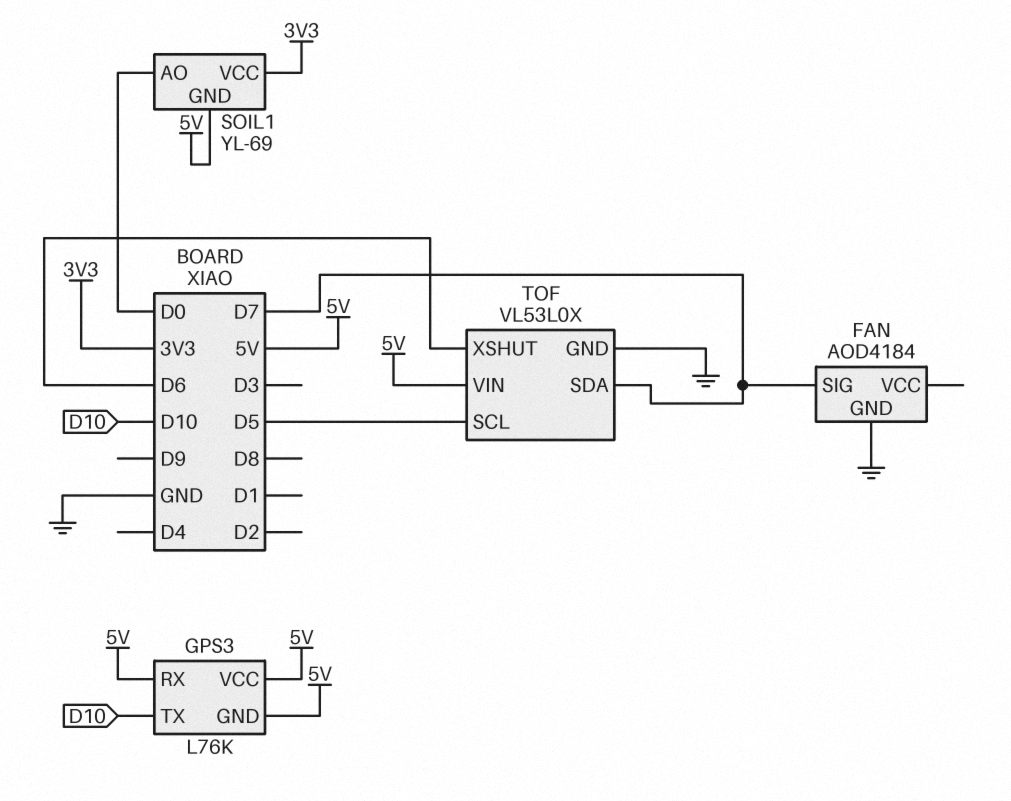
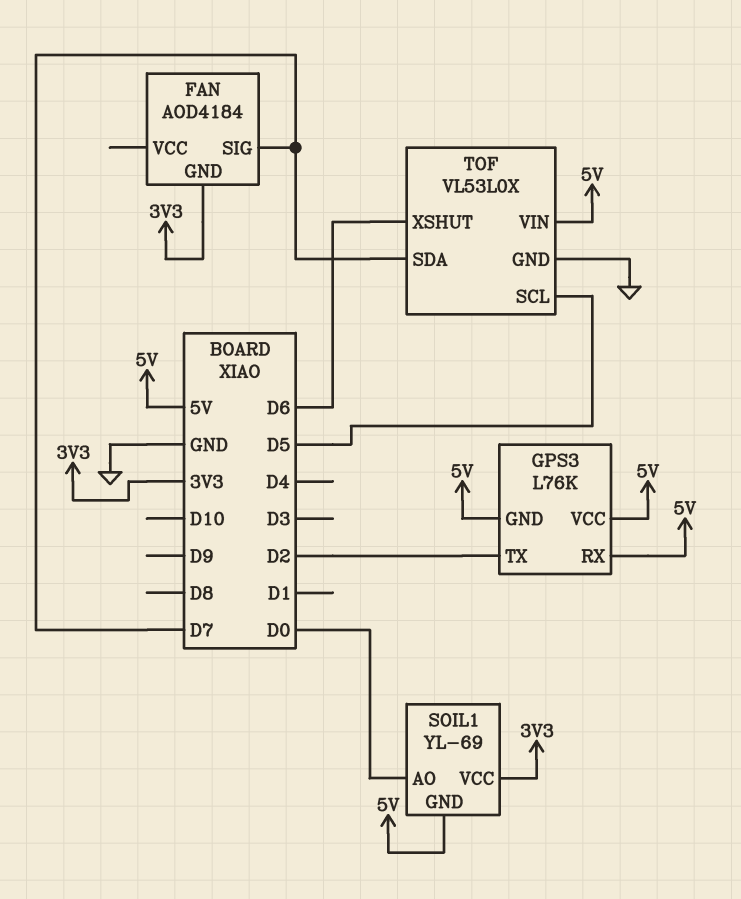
FAN pin GND: GND -> 3V3
GPS3 pin TX: D10 -> D2

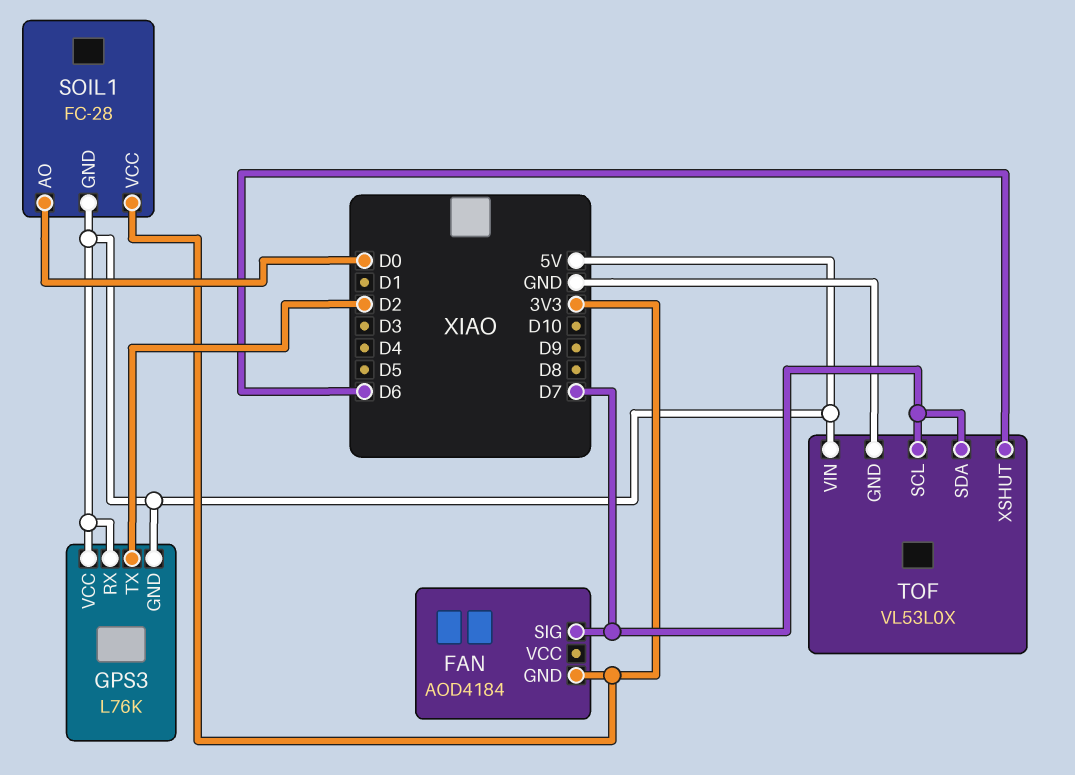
SOIL1: YL-69 -> FC-28
TOF pin SCL: D5 -> D7

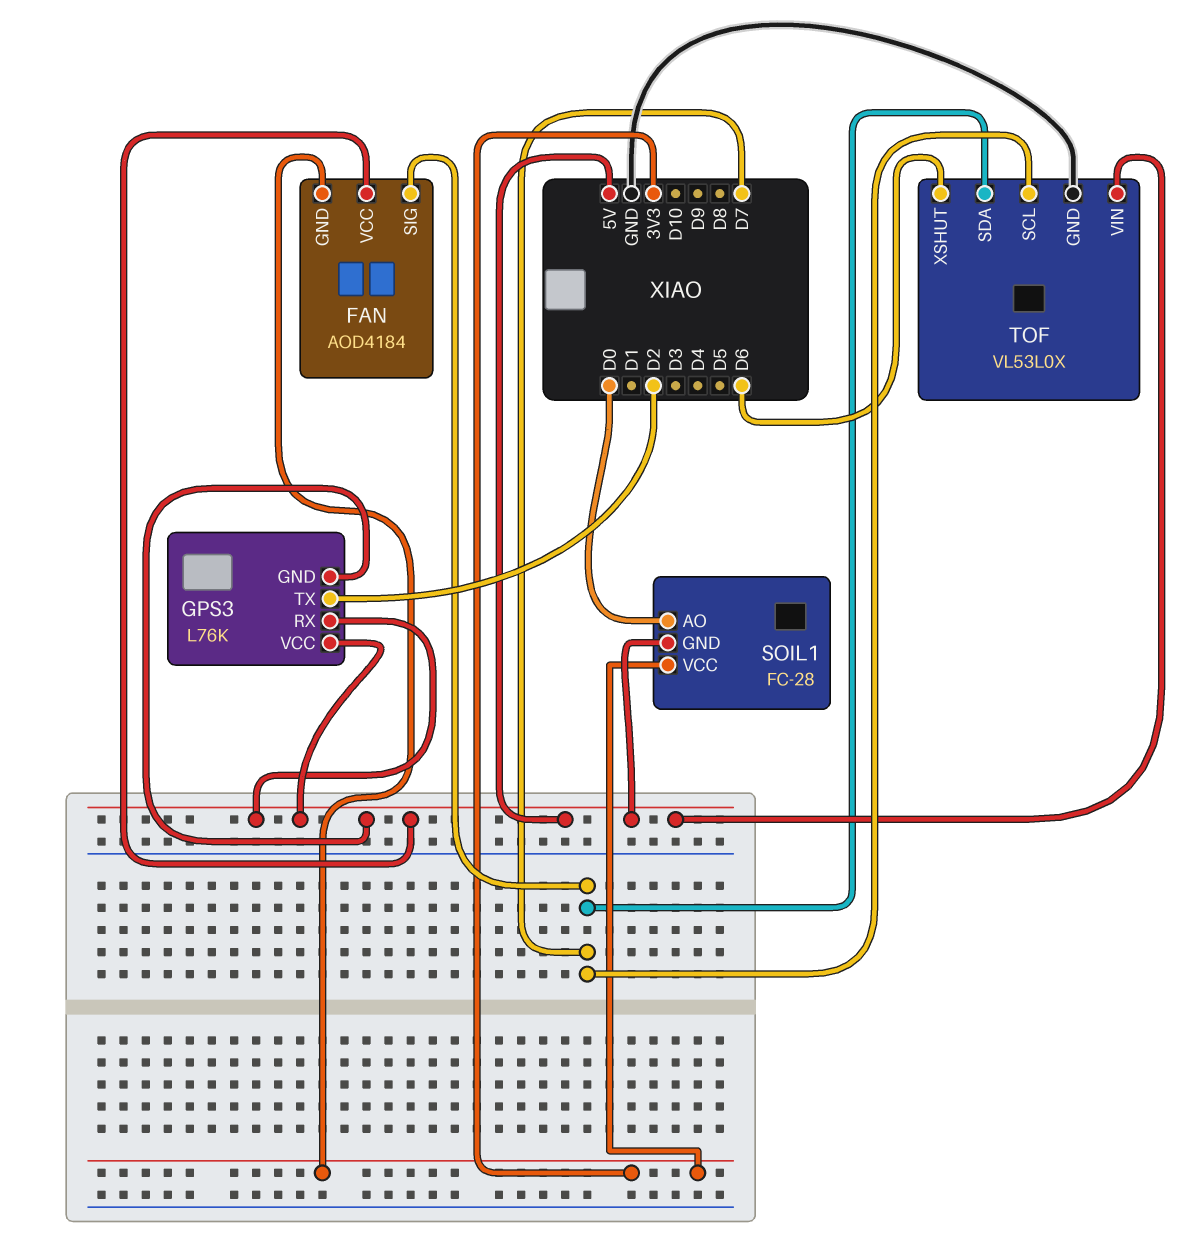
FAN pin VCC: none -> 5V

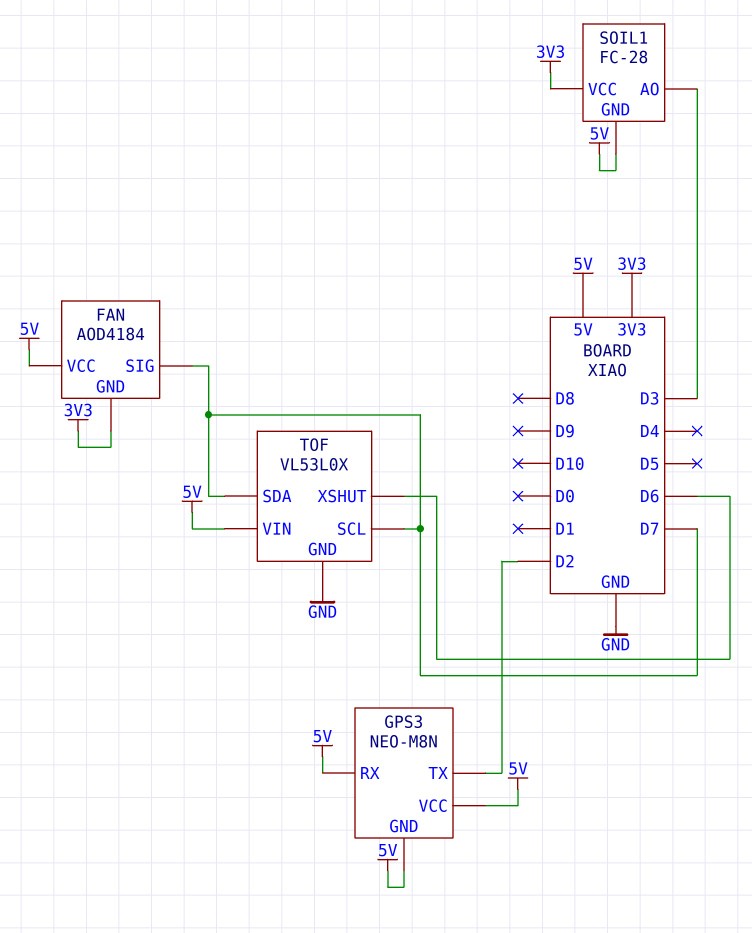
GPS3: L76K -> NEO-M8N
SOIL1 pin AO: D0 -> D3

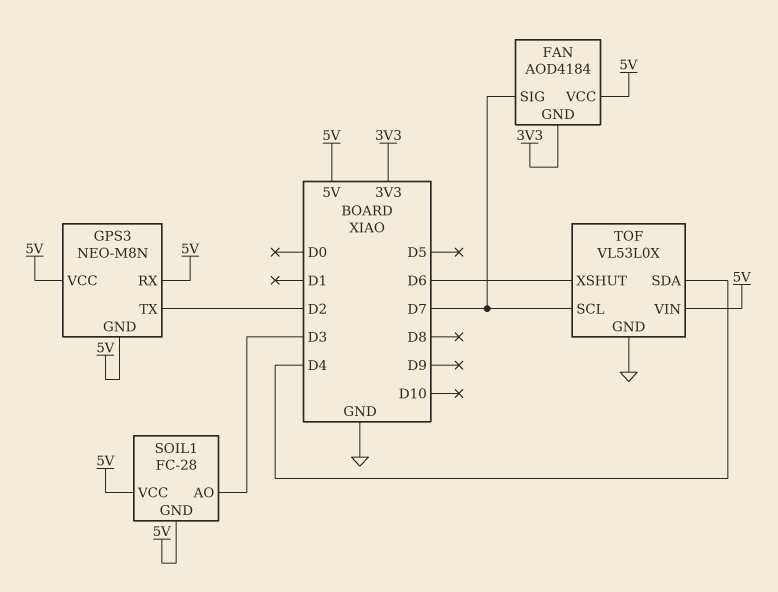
SOIL1 pin VCC: 3V3 -> 5V
TOF pin SDA: D7 -> D4

